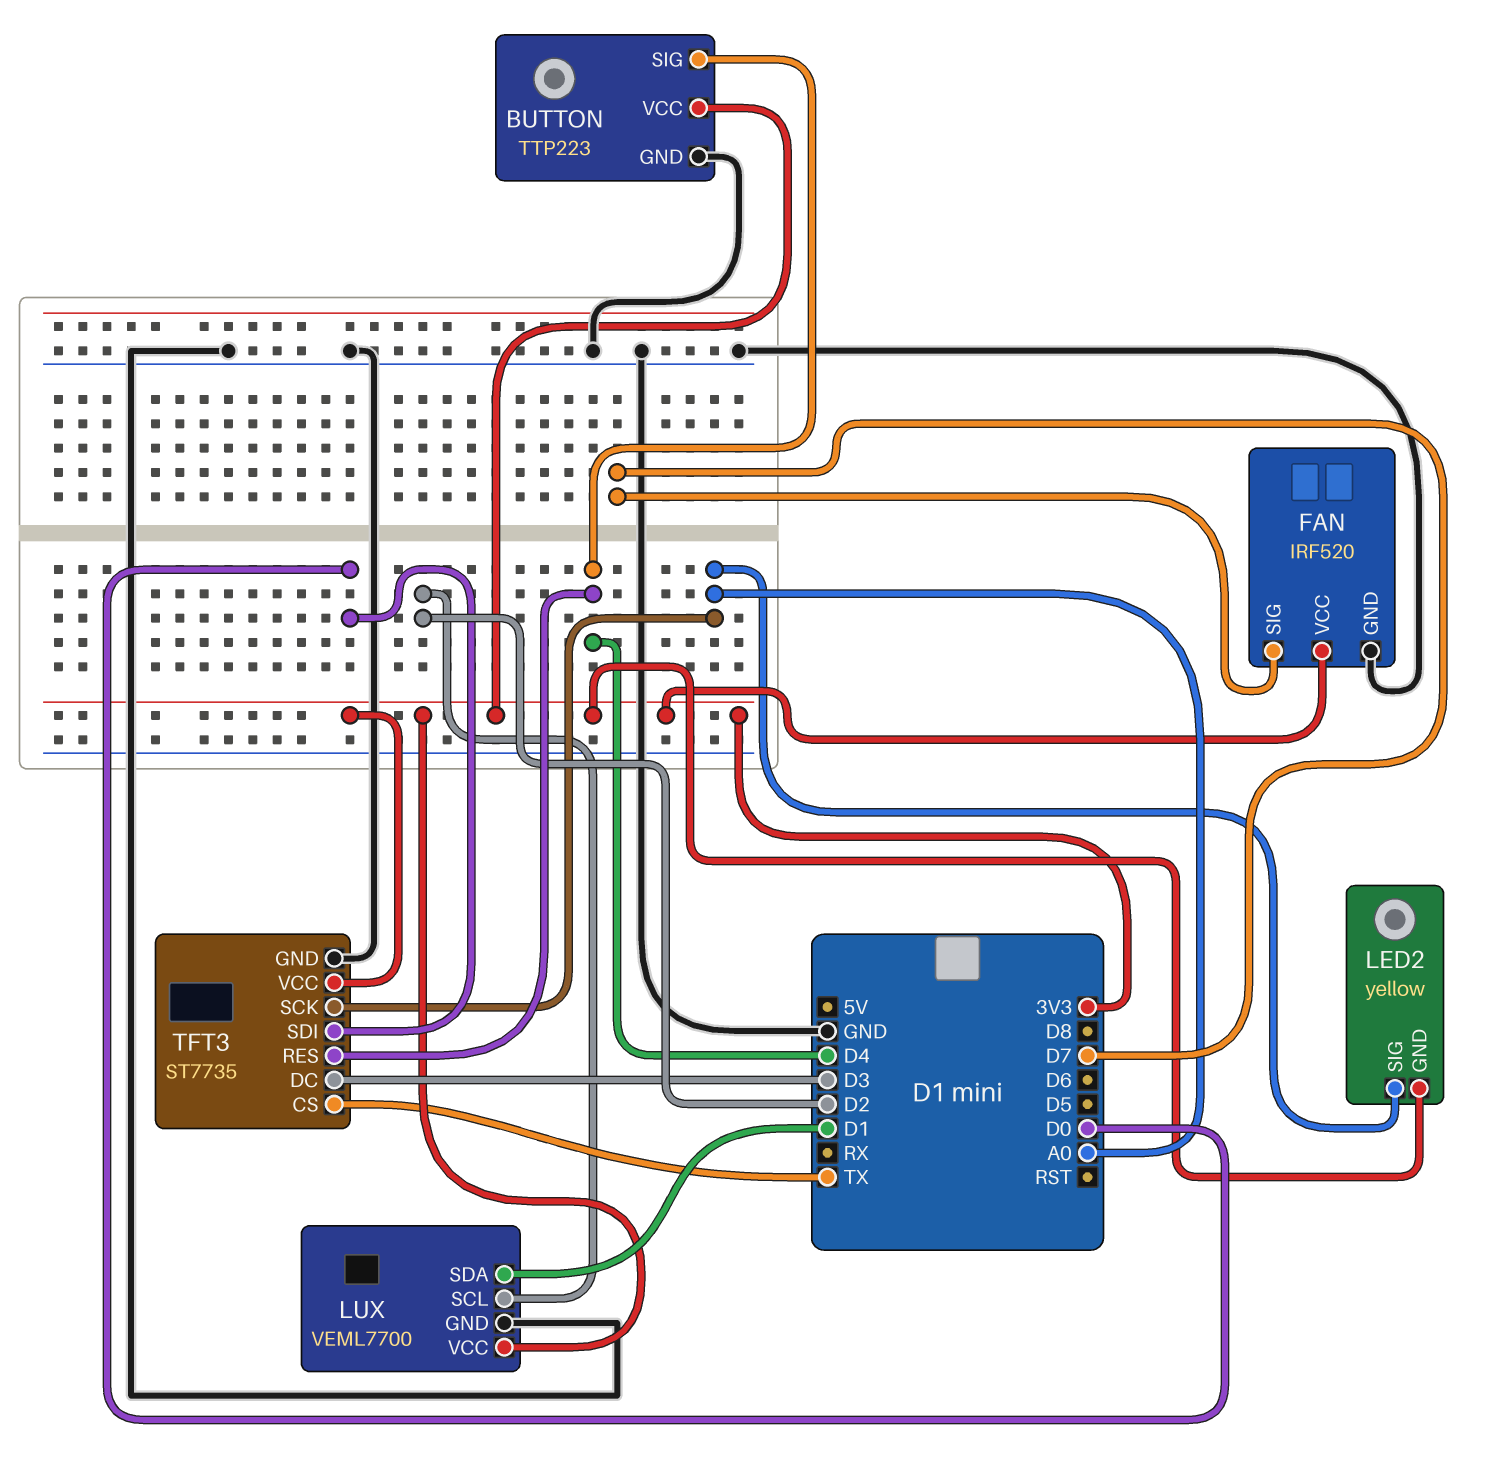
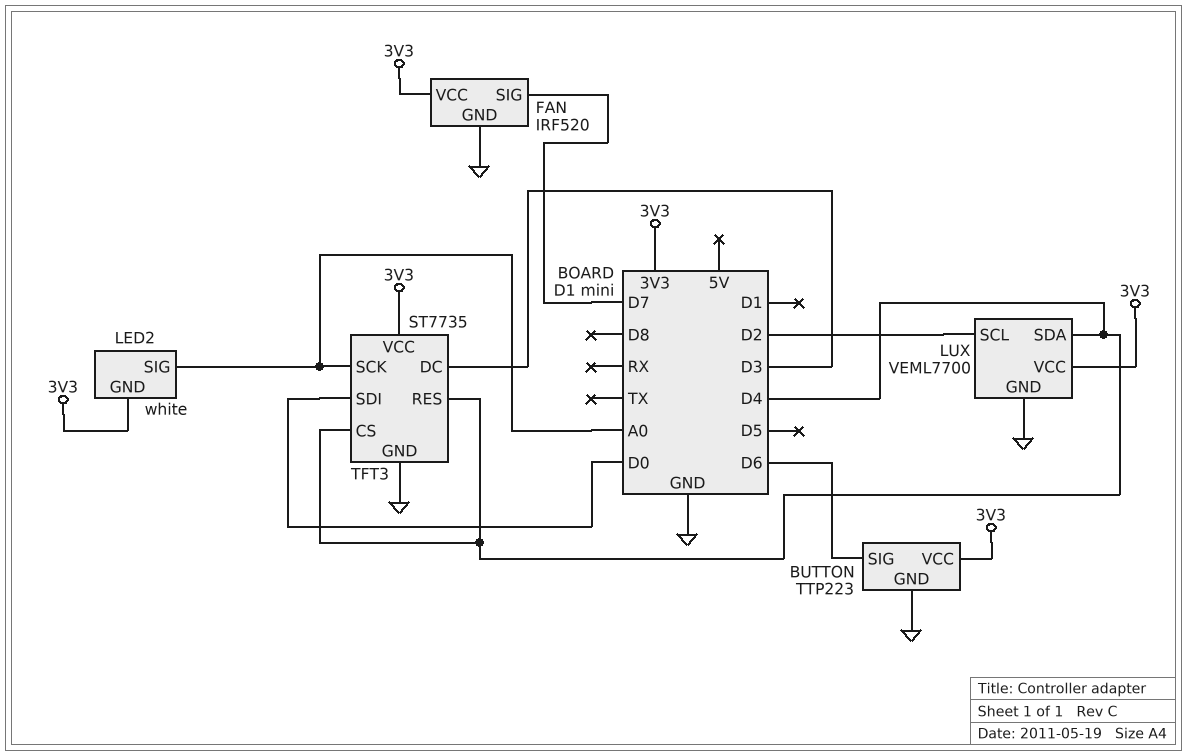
BUTTON pin SIG: D4 -> D6
LED2: yellow -> white
LUX pin SDA: D1 -> D4
TFT3 pin CS: TX -> D4

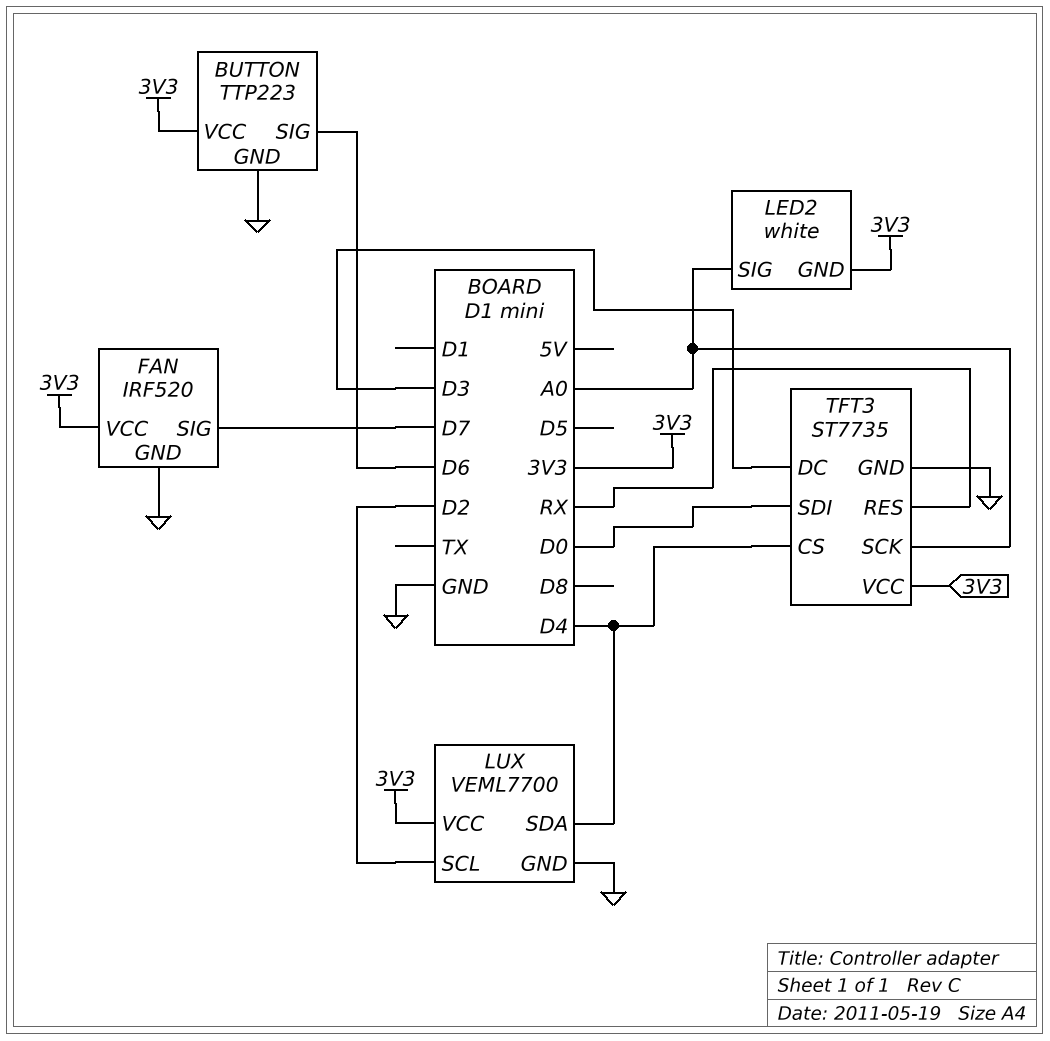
TFT3 pin RES: D4 -> RX

